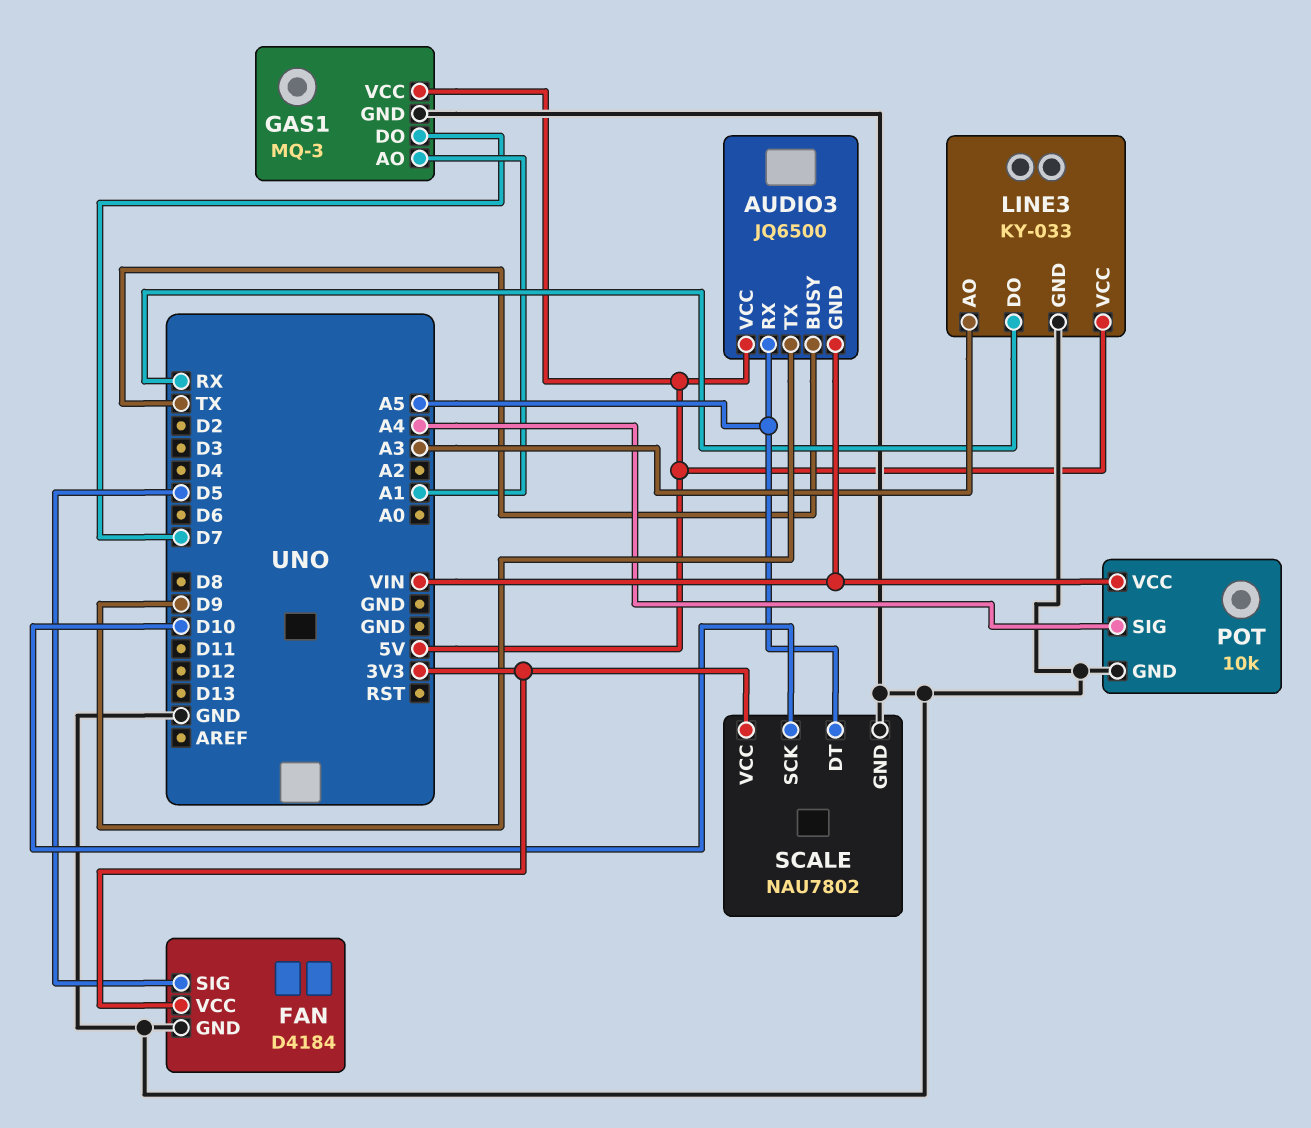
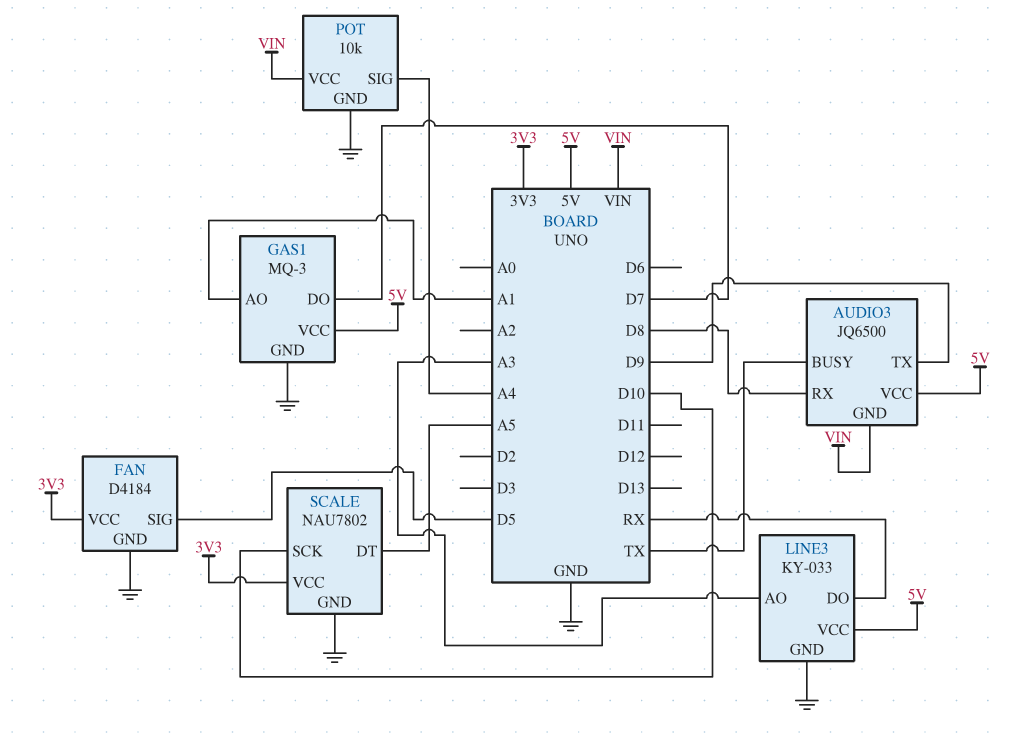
AUDIO3 pin RX: A5 -> D8

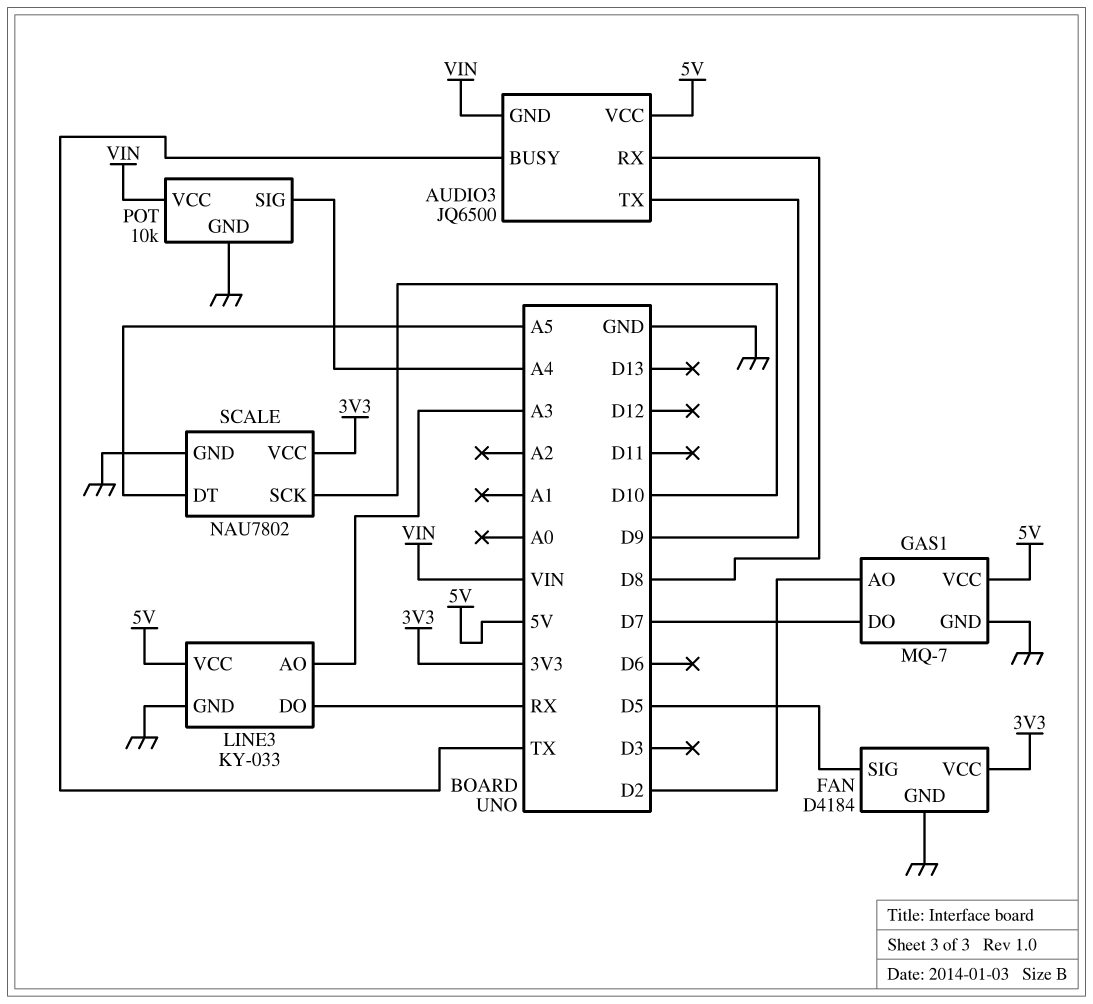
GAS1: MQ-3 -> MQ-7
GAS1 pin AO: A1 -> D2

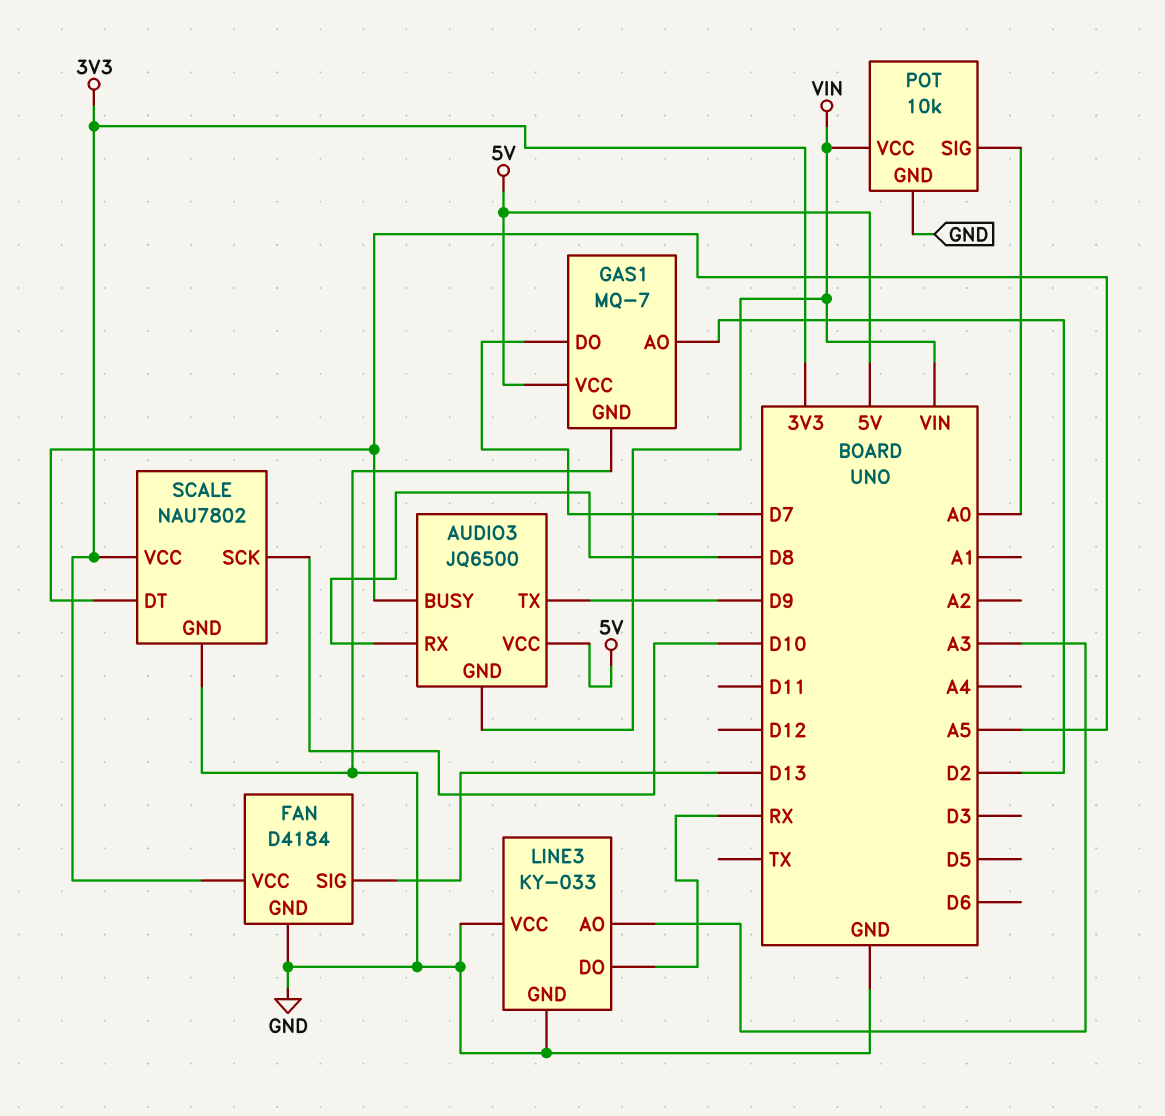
AUDIO3 pin BUSY: TX -> A5
FAN pin SIG: D5 -> D13
LINE3 pin VCC: 5V -> GND
POT pin SIG: A4 -> A0

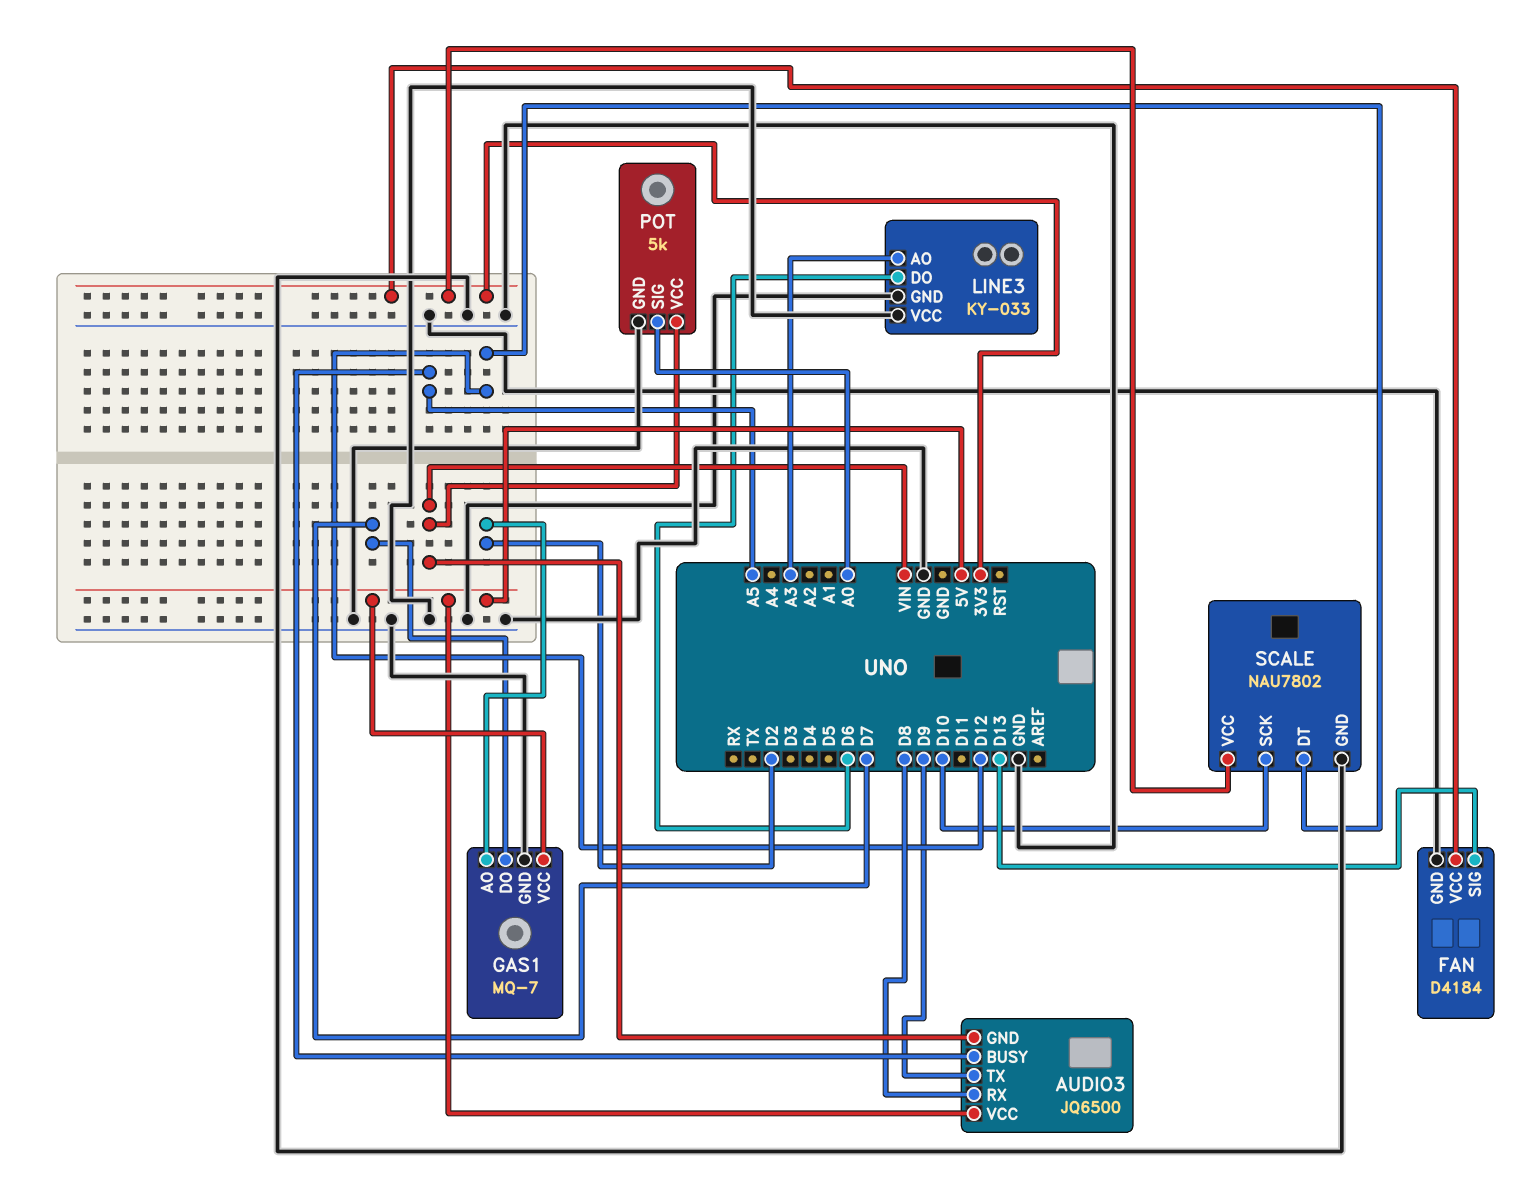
LINE3 pin DO: RX -> D6
POT: 10k -> 5k
SCALE pin DT: A5 -> D12

